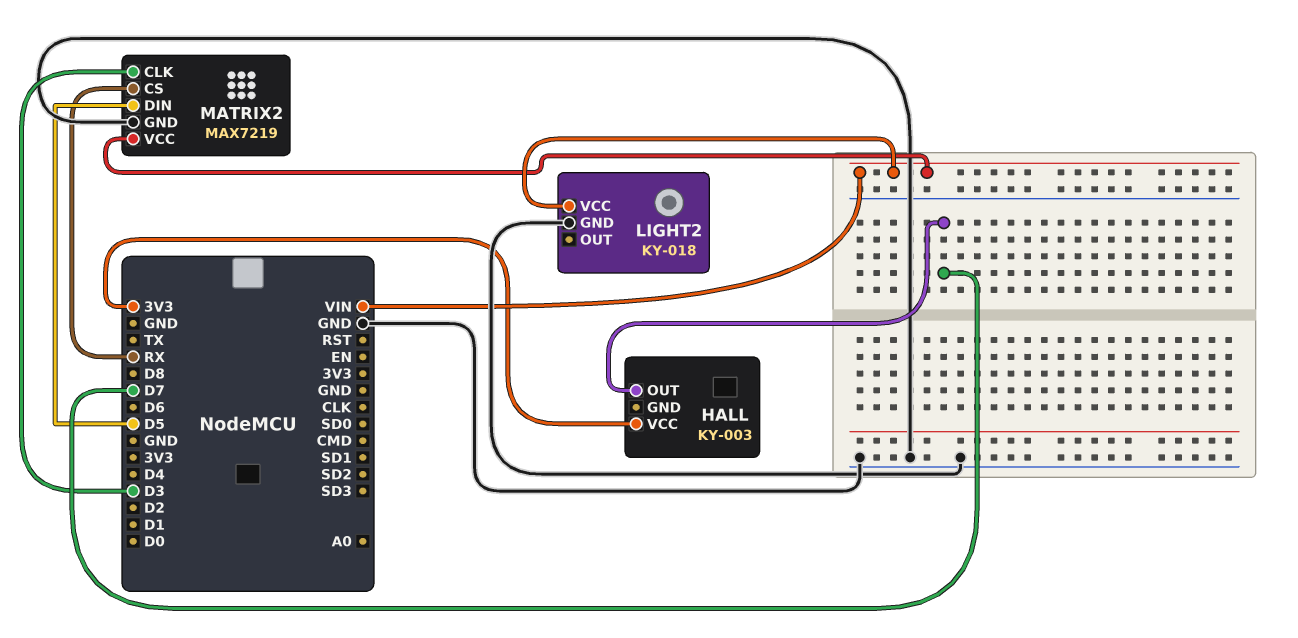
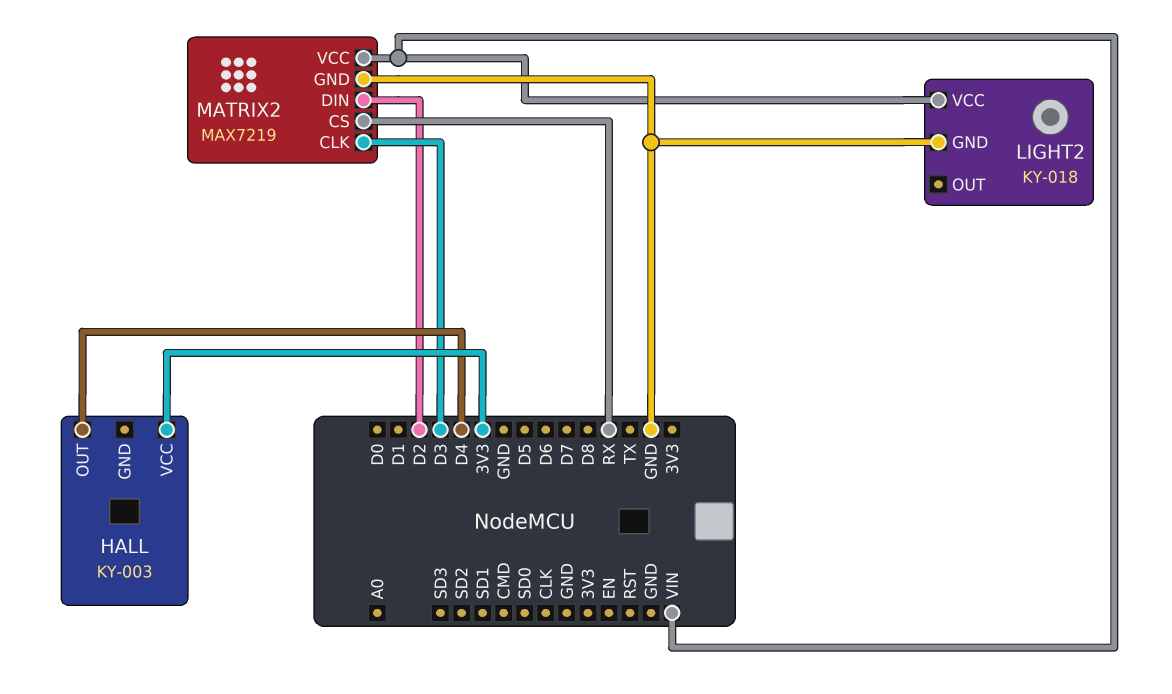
HALL pin OUT: D7 -> D4
MATRIX2 pin DIN: D5 -> D2

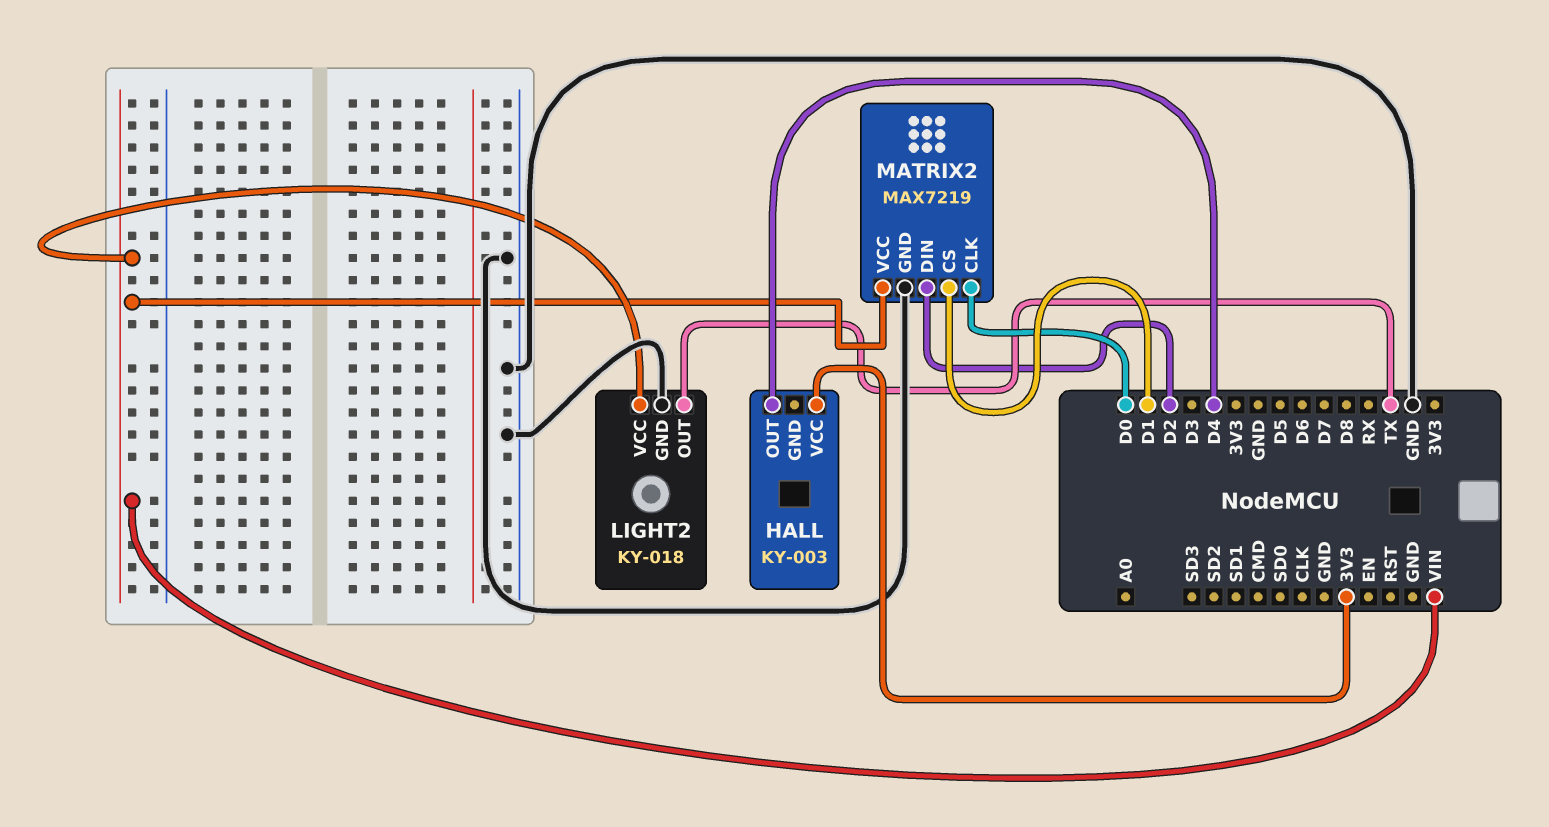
LIGHT2 pin OUT: none -> TX
MATRIX2 pin CLK: D3 -> D0
MATRIX2 pin CS: RX -> D1

